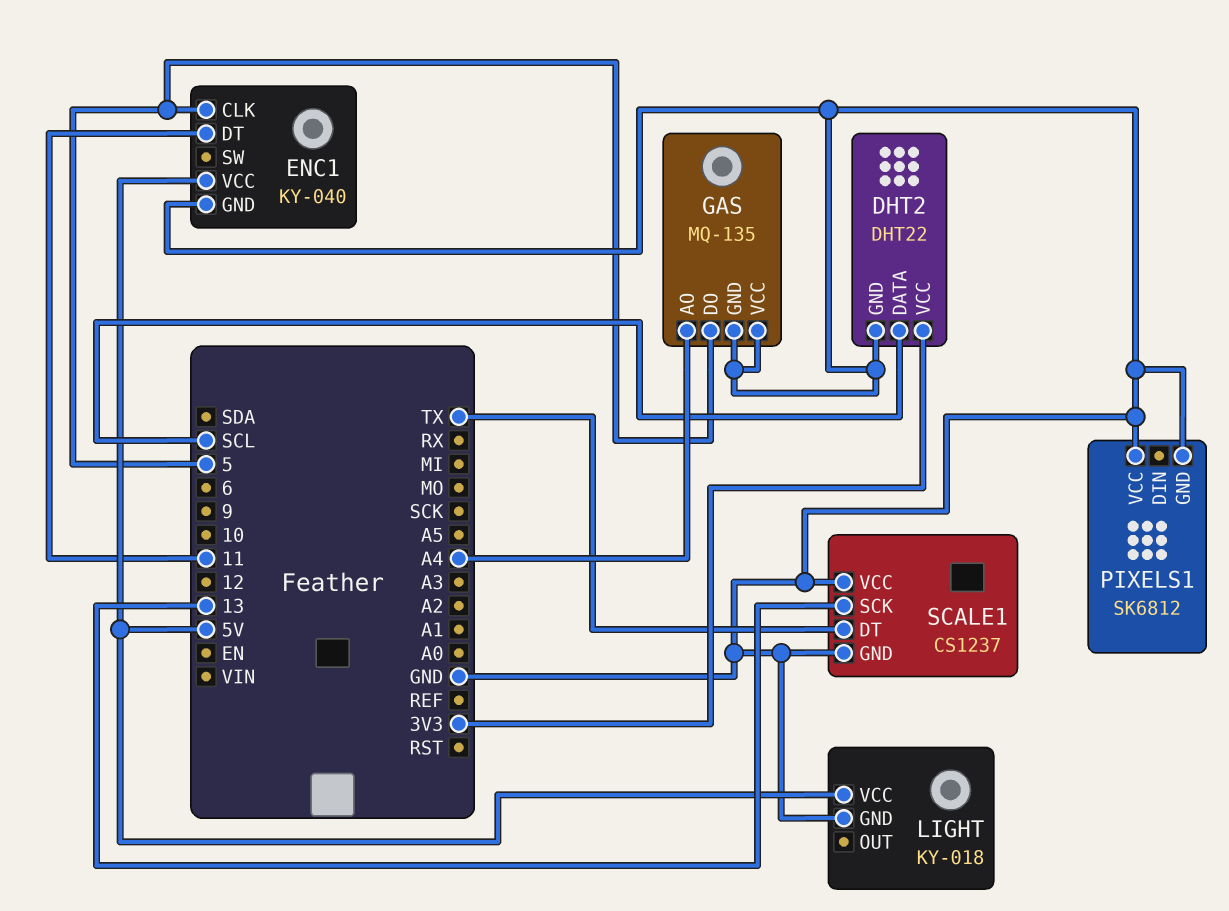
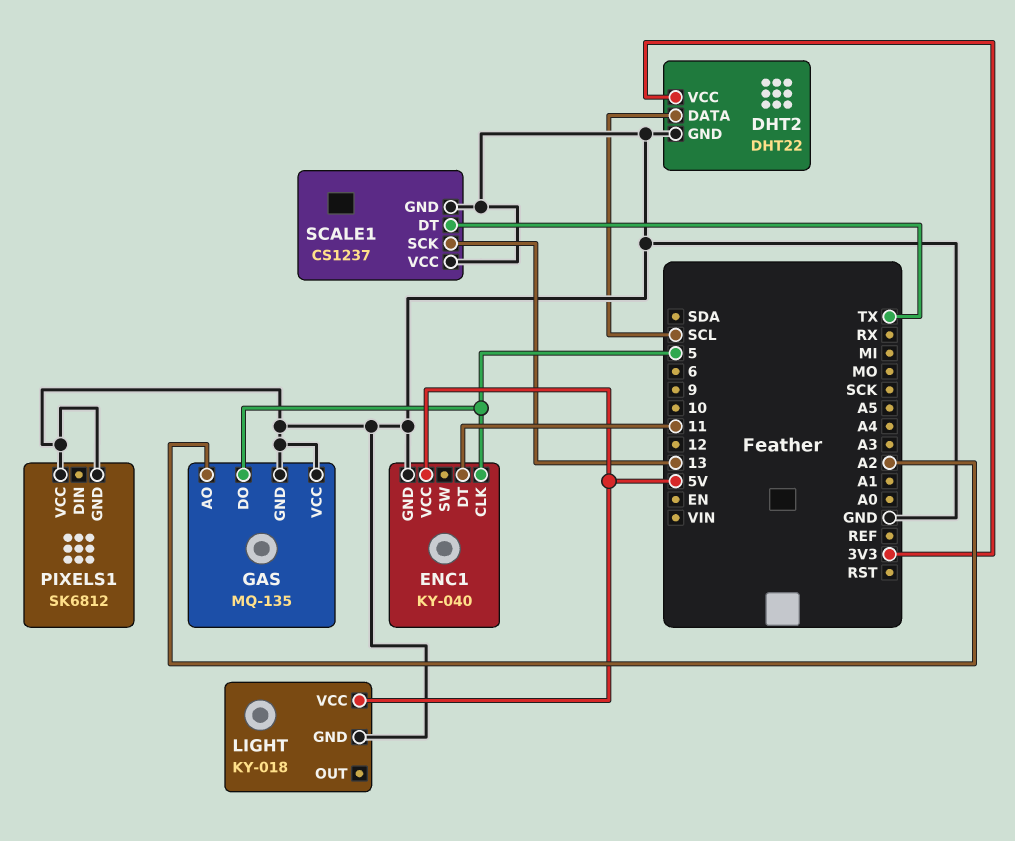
GAS pin AO: A4 -> A2

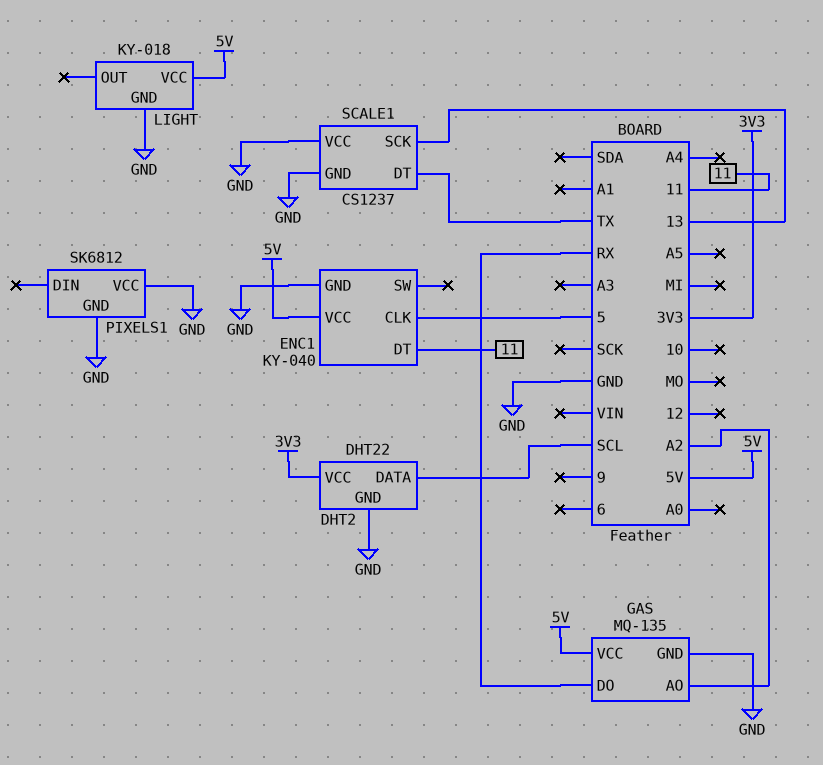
GAS pin DO: 5 -> RX
GAS pin VCC: GND -> 5V

